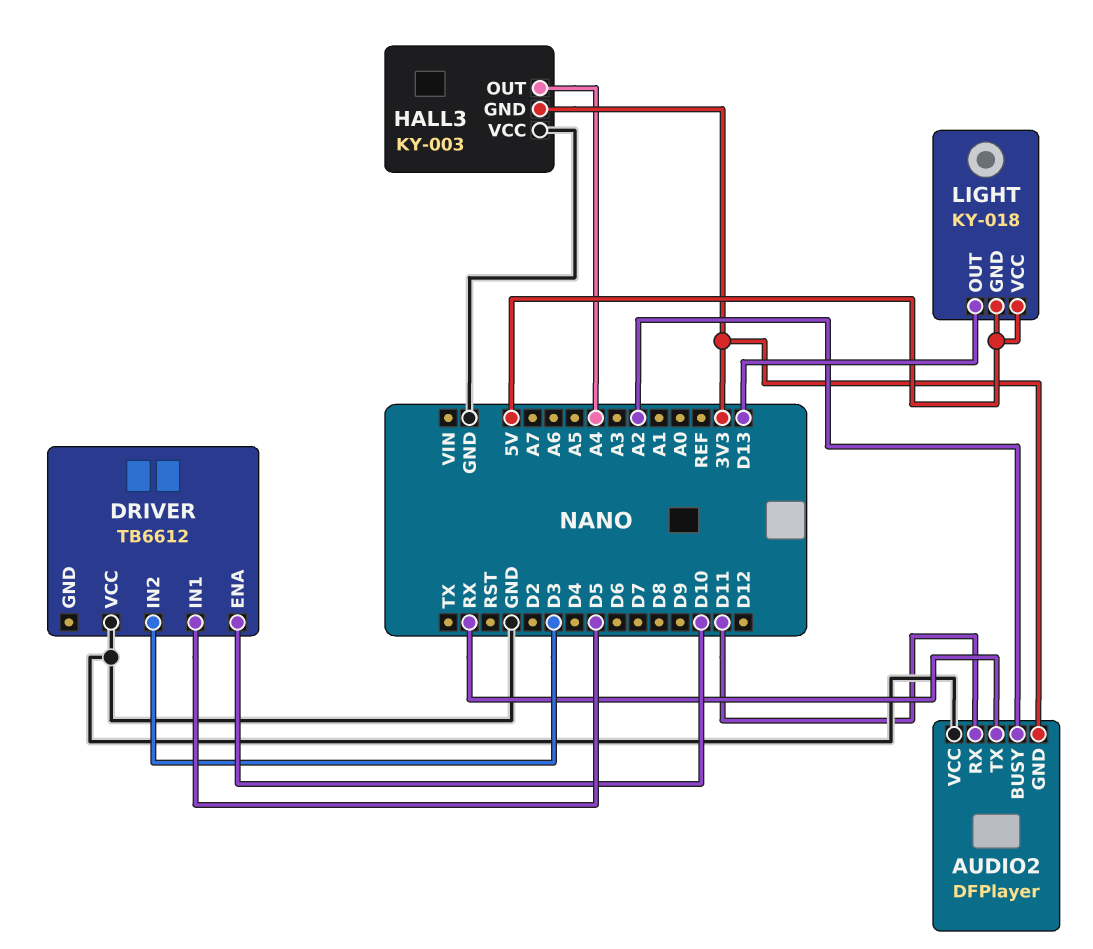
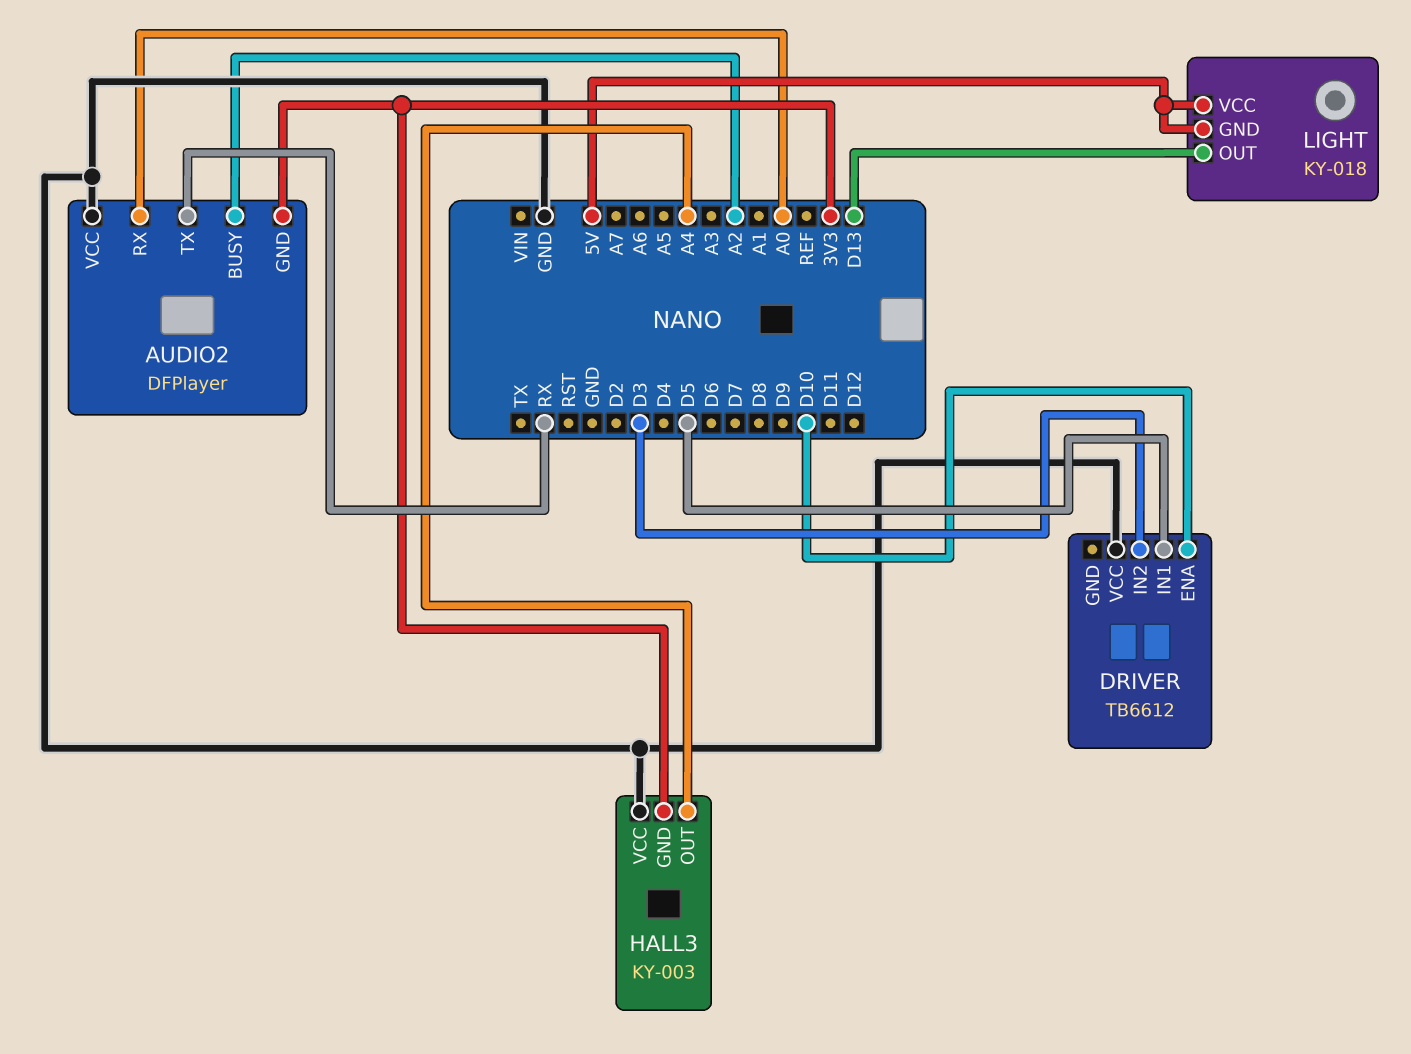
AUDIO2 pin RX: D11 -> A0

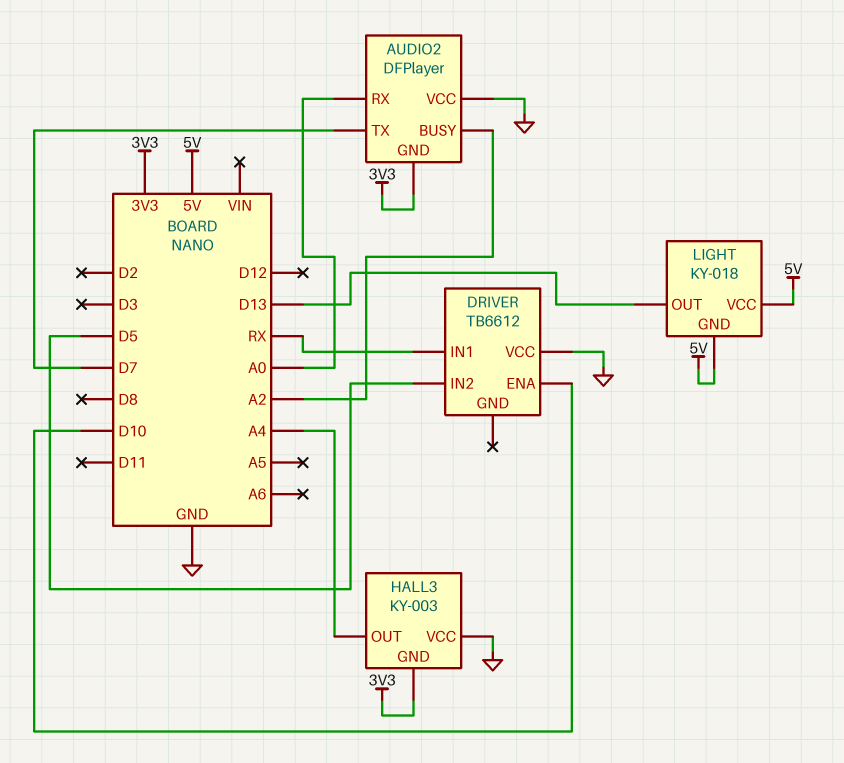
AUDIO2 pin TX: RX -> D7
DRIVER pin IN1: D5 -> RX
DRIVER pin IN2: D3 -> D5

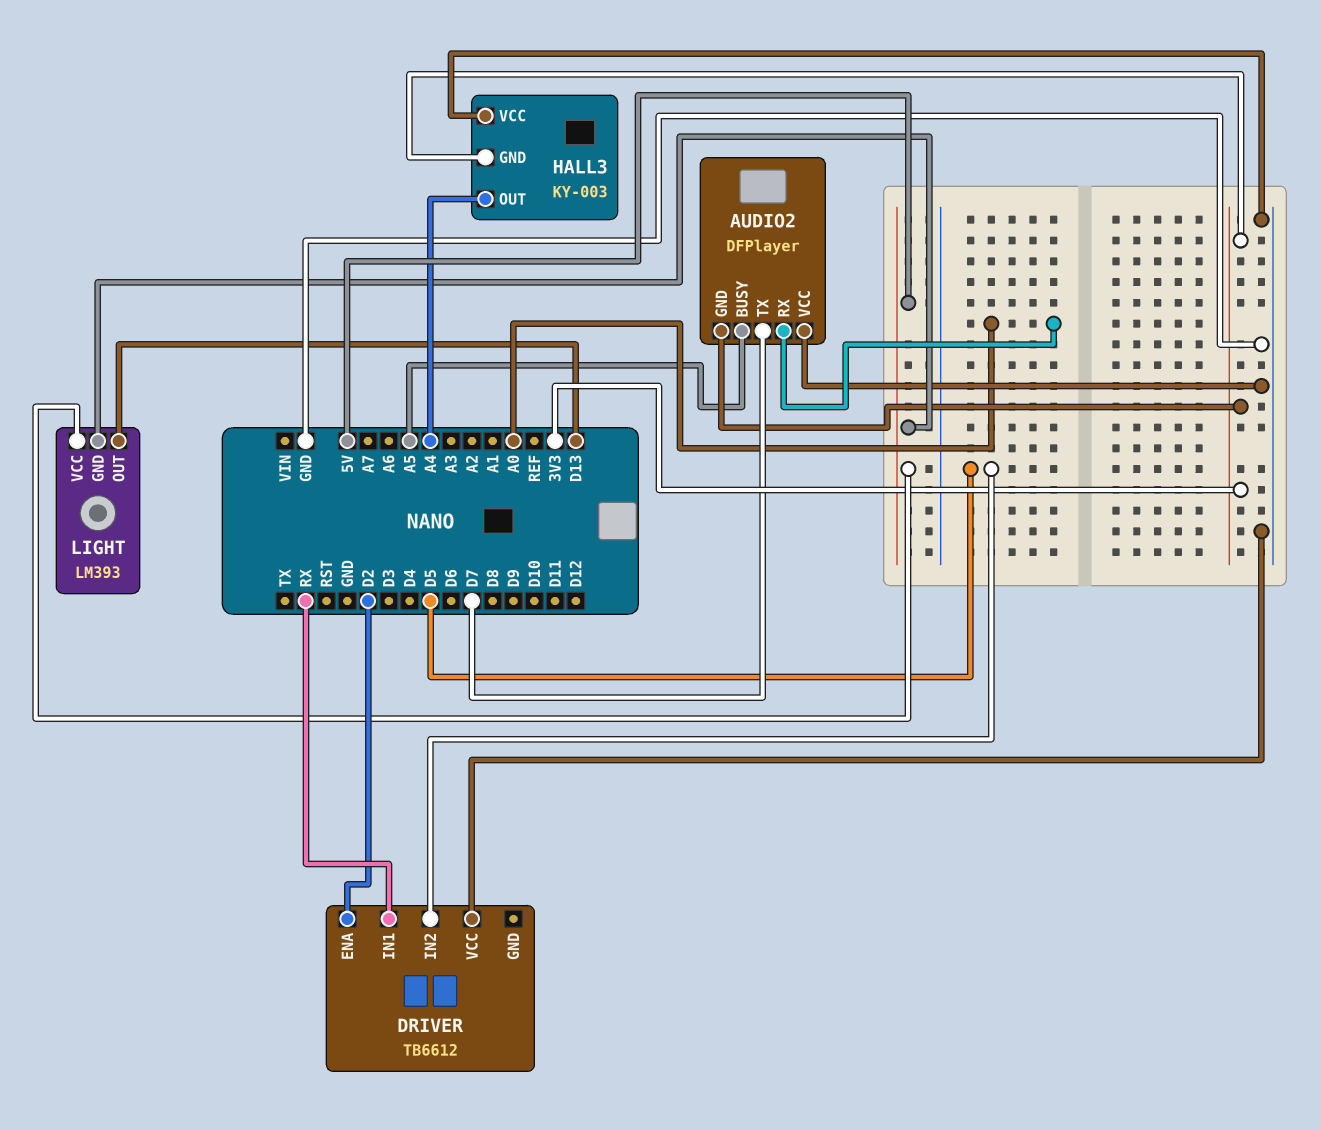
AUDIO2 pin BUSY: A2 -> A5
DRIVER pin ENA: D10 -> D2
LIGHT: KY-018 -> LM393

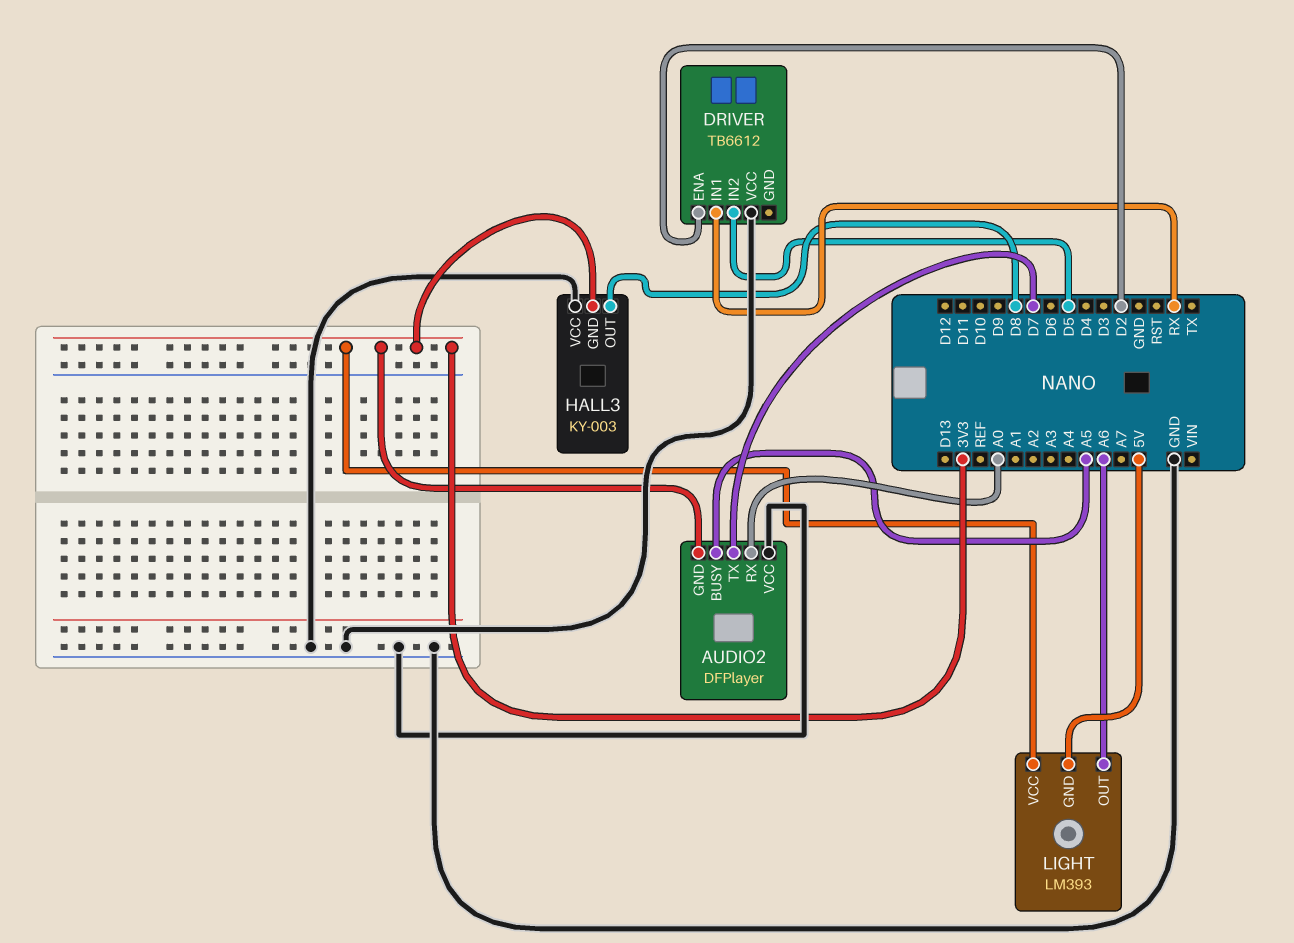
HALL3 pin OUT: A4 -> D8
LIGHT pin OUT: D13 -> A6
LIGHT pin VCC: 5V -> 3V3

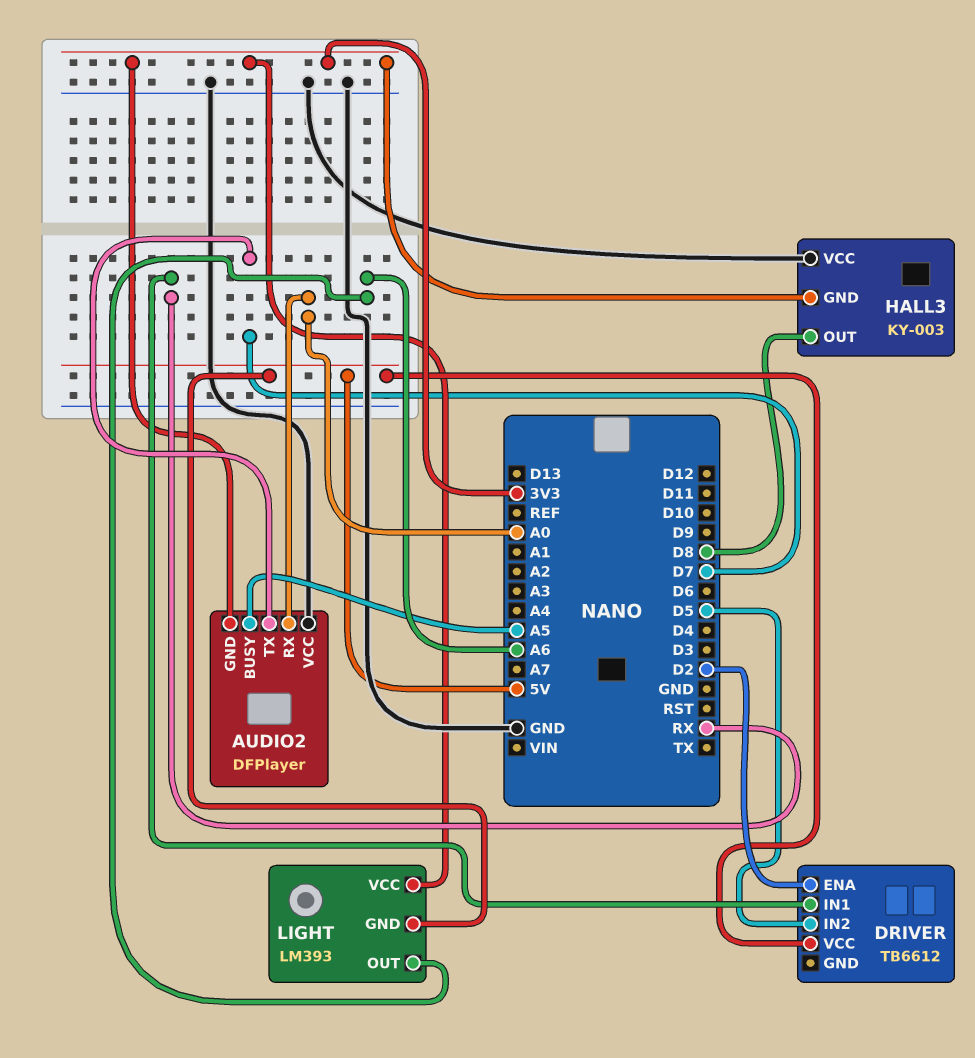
DRIVER pin VCC: GND -> 5V

